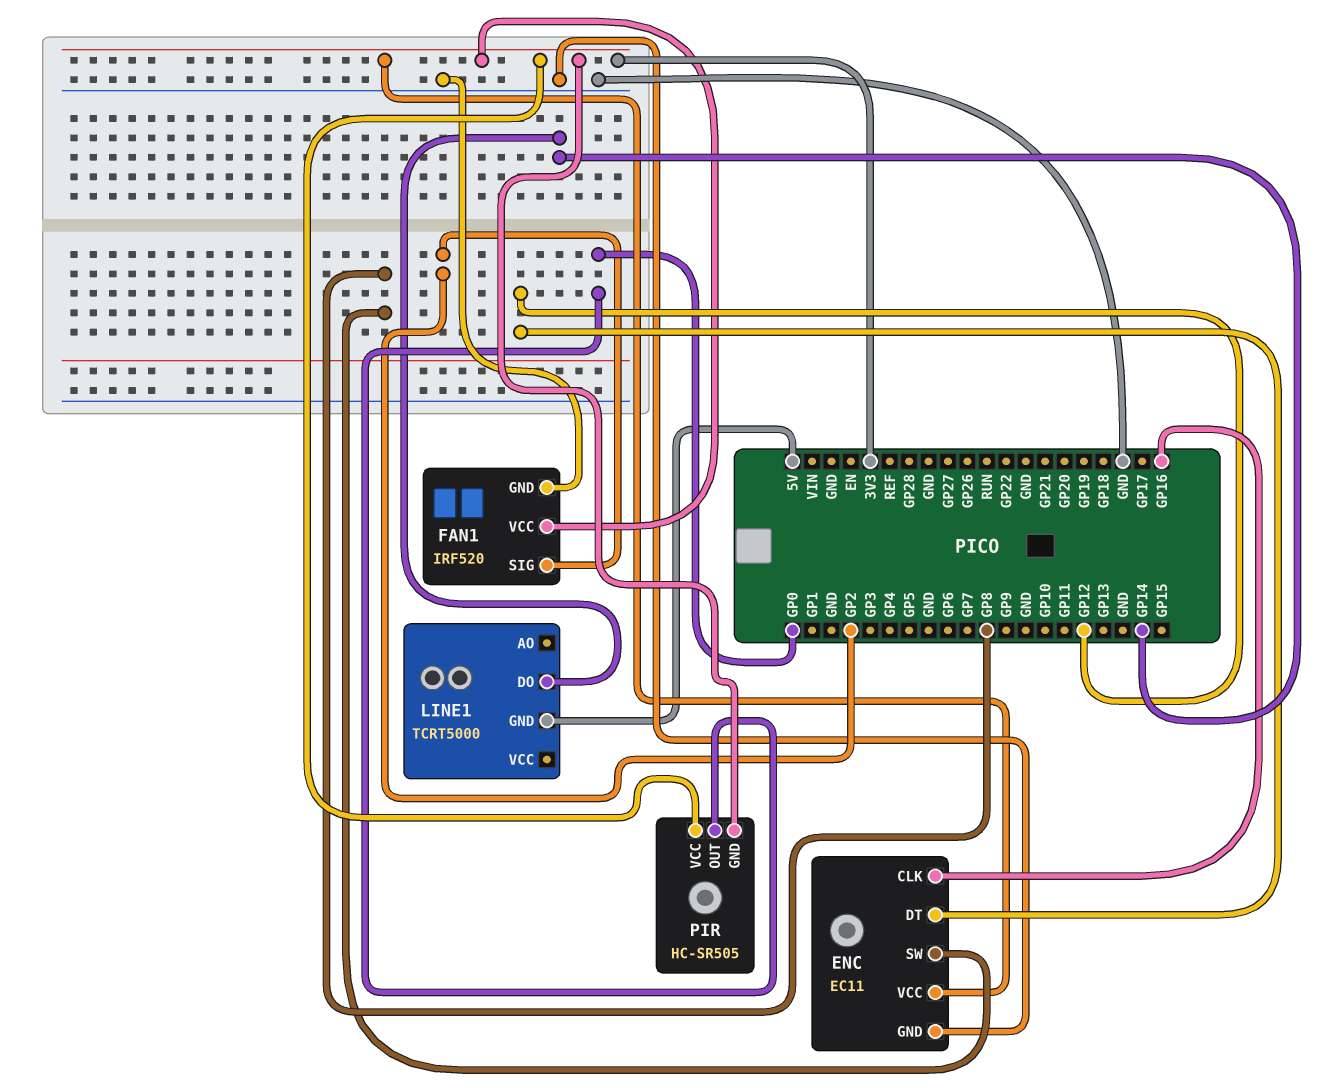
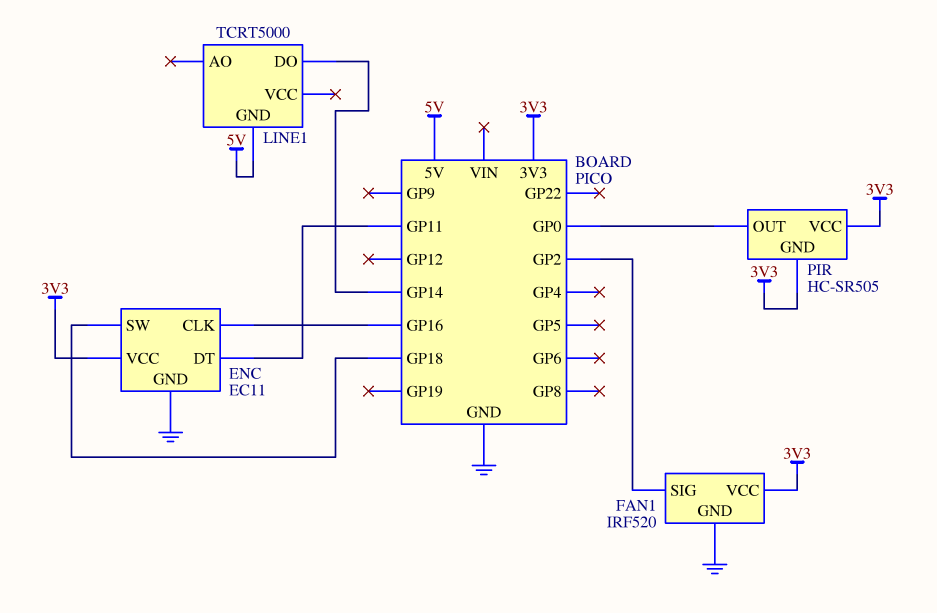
ENC pin DT: GP12 -> GP11
ENC pin SW: GP8 -> GP18

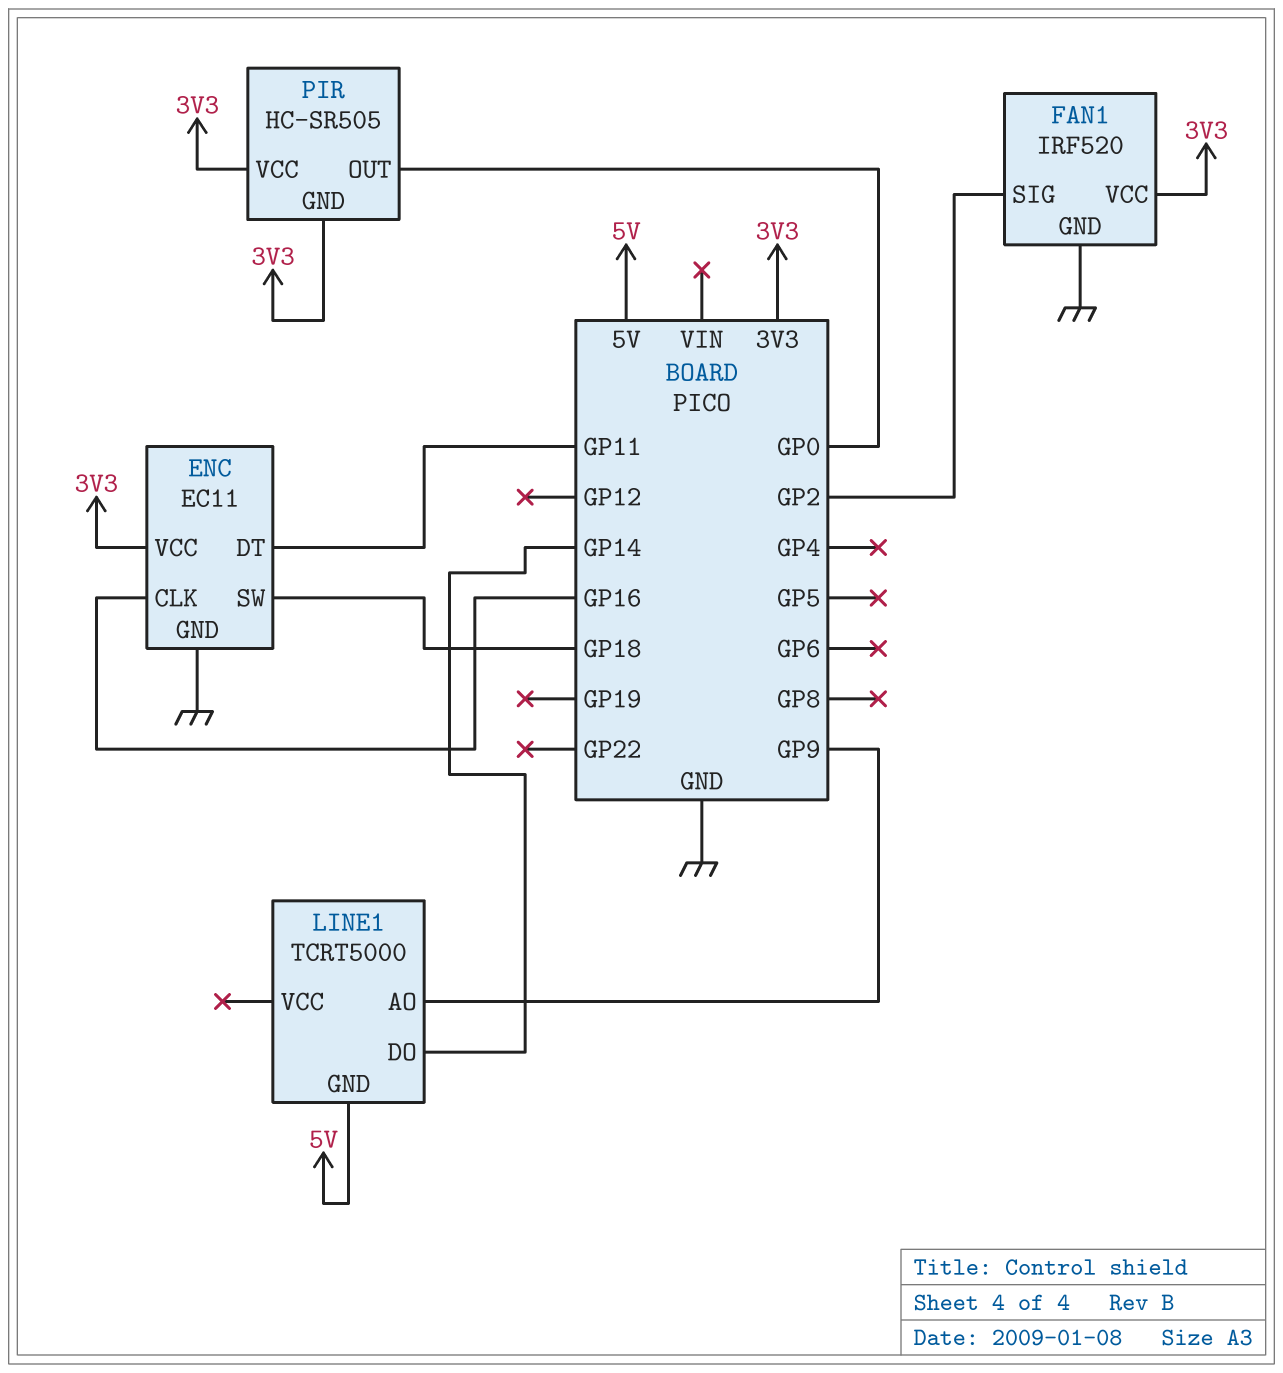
LINE1 pin AO: none -> GP9

